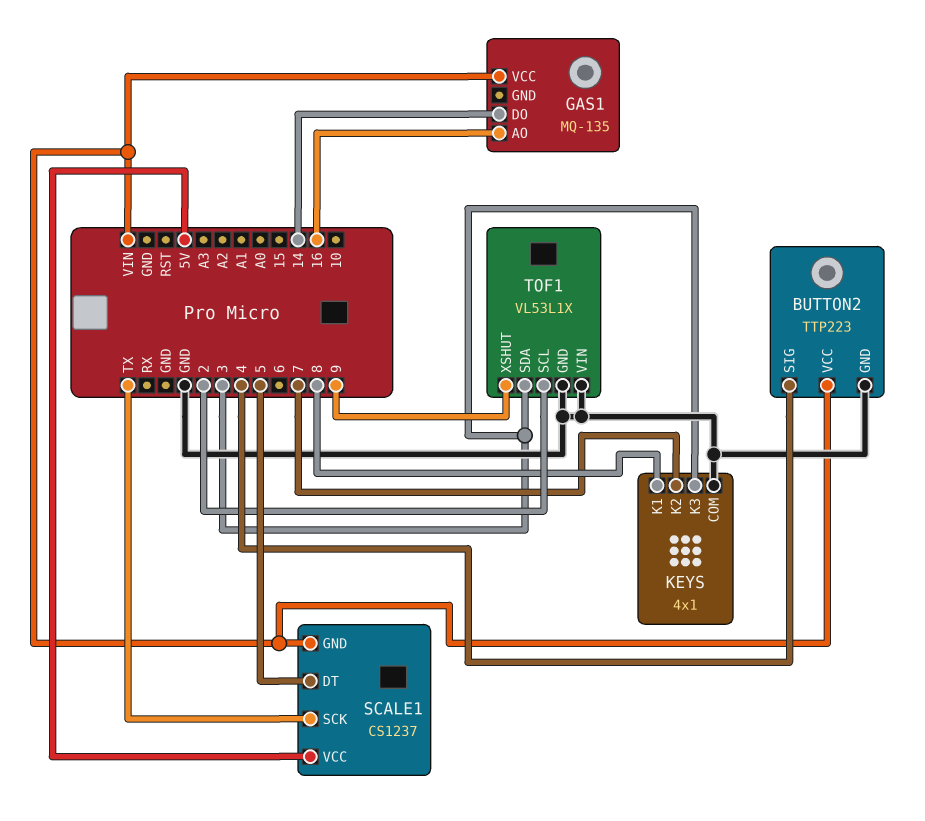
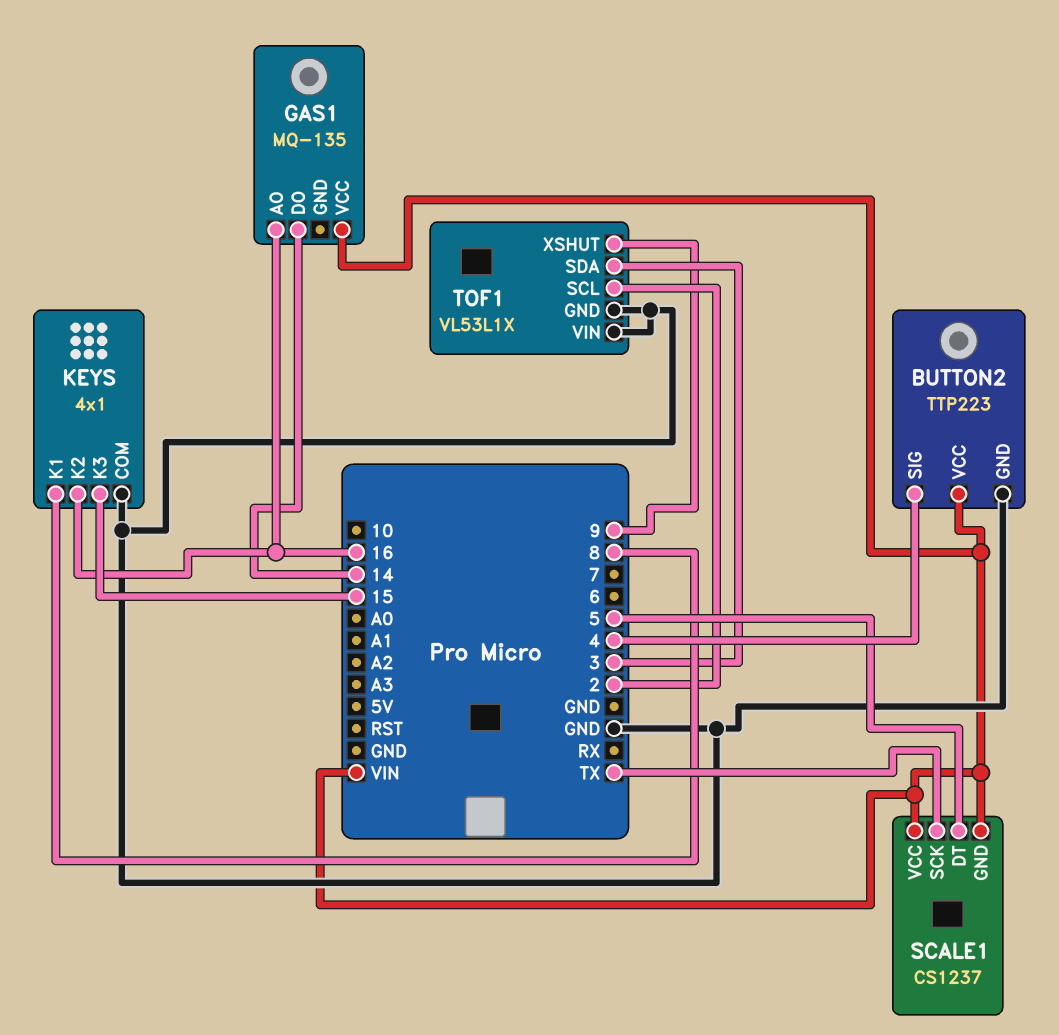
KEYS pin K2: 7 -> 16
KEYS pin K3: 3 -> 15
SCALE1 pin VCC: 5V -> VIN

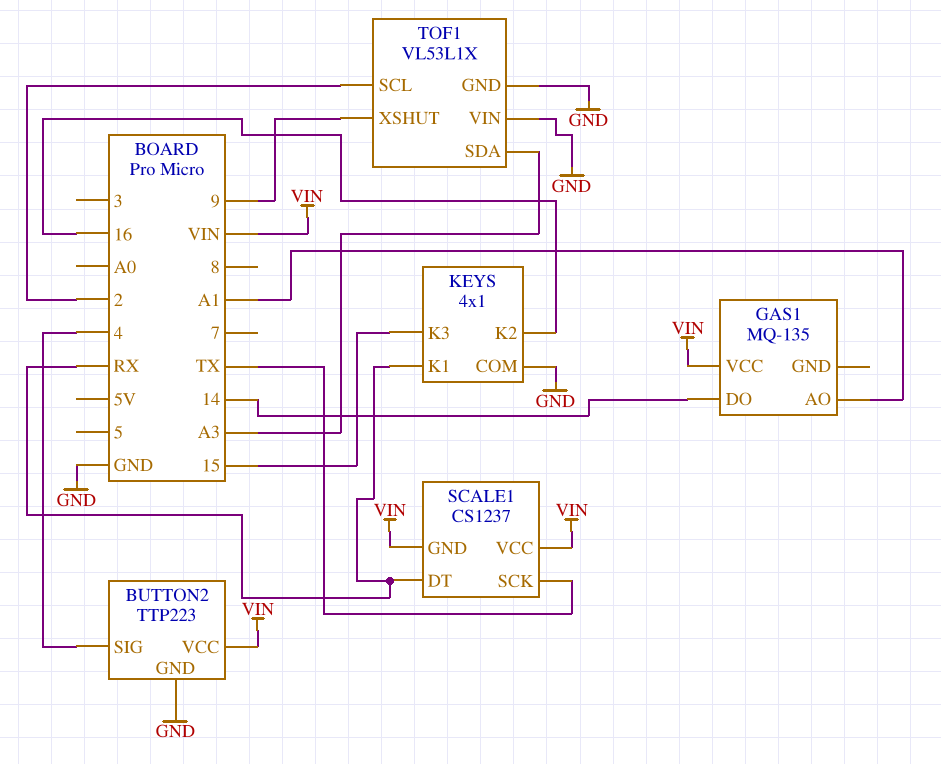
GAS1 pin AO: 16 -> A1
KEYS pin K1: 8 -> RX
SCALE1 pin DT: 5 -> RX
TOF1 pin SDA: 3 -> A3

